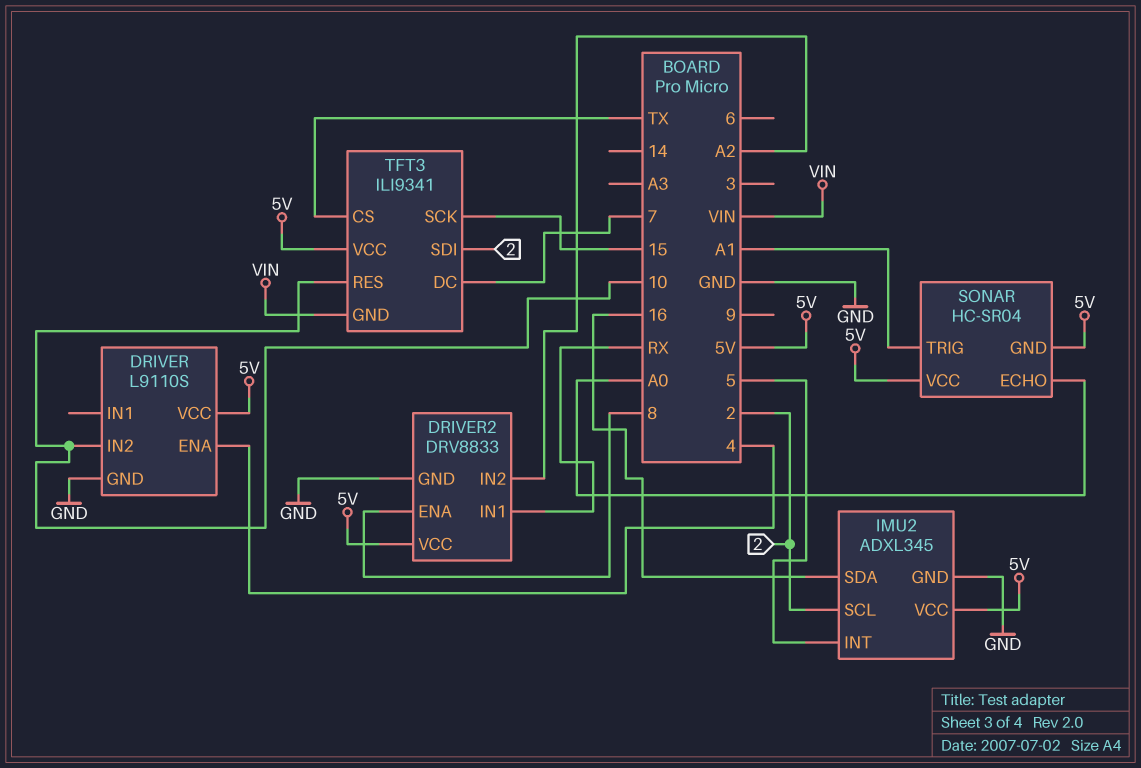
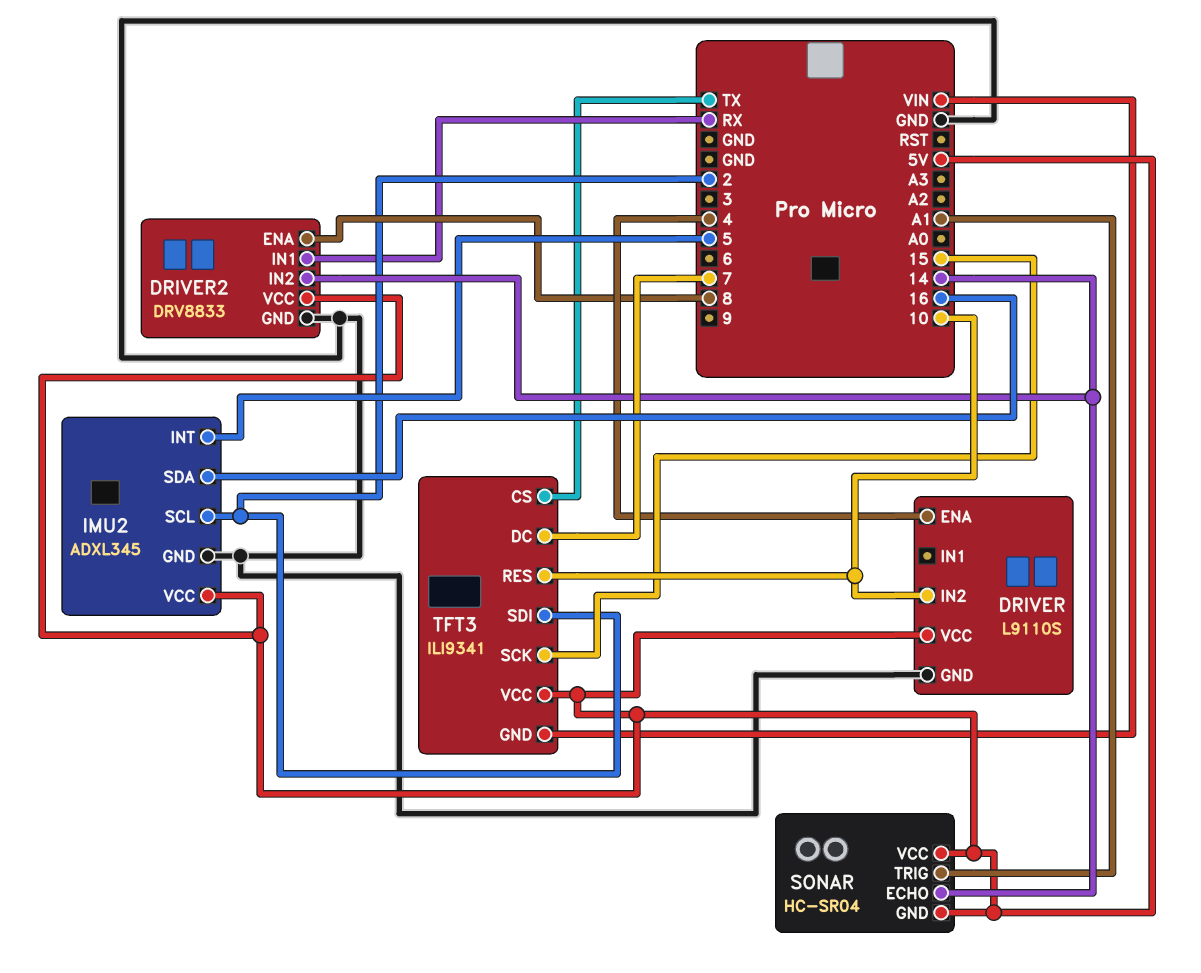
DRIVER2 pin IN2: A2 -> 14
SONAR pin ECHO: A0 -> 14

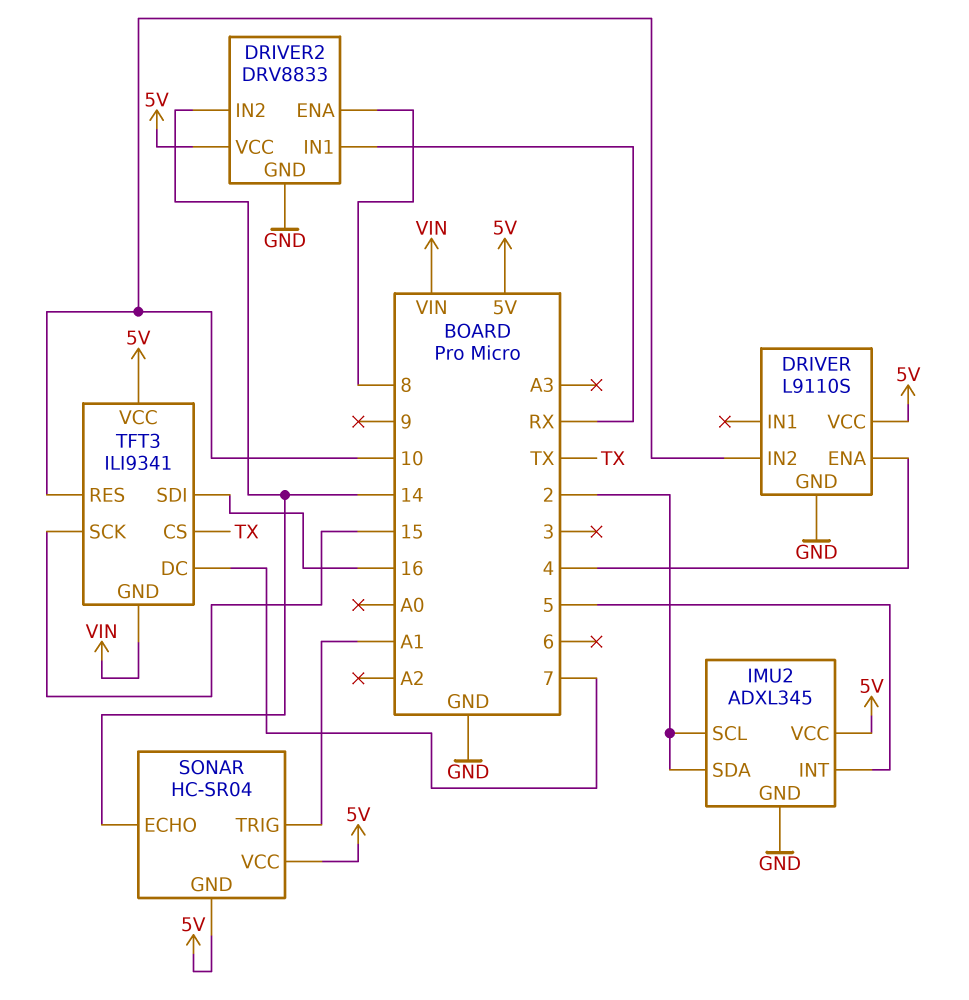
IMU2 pin SDA: 16 -> 2
TFT3 pin SDI: 2 -> 16

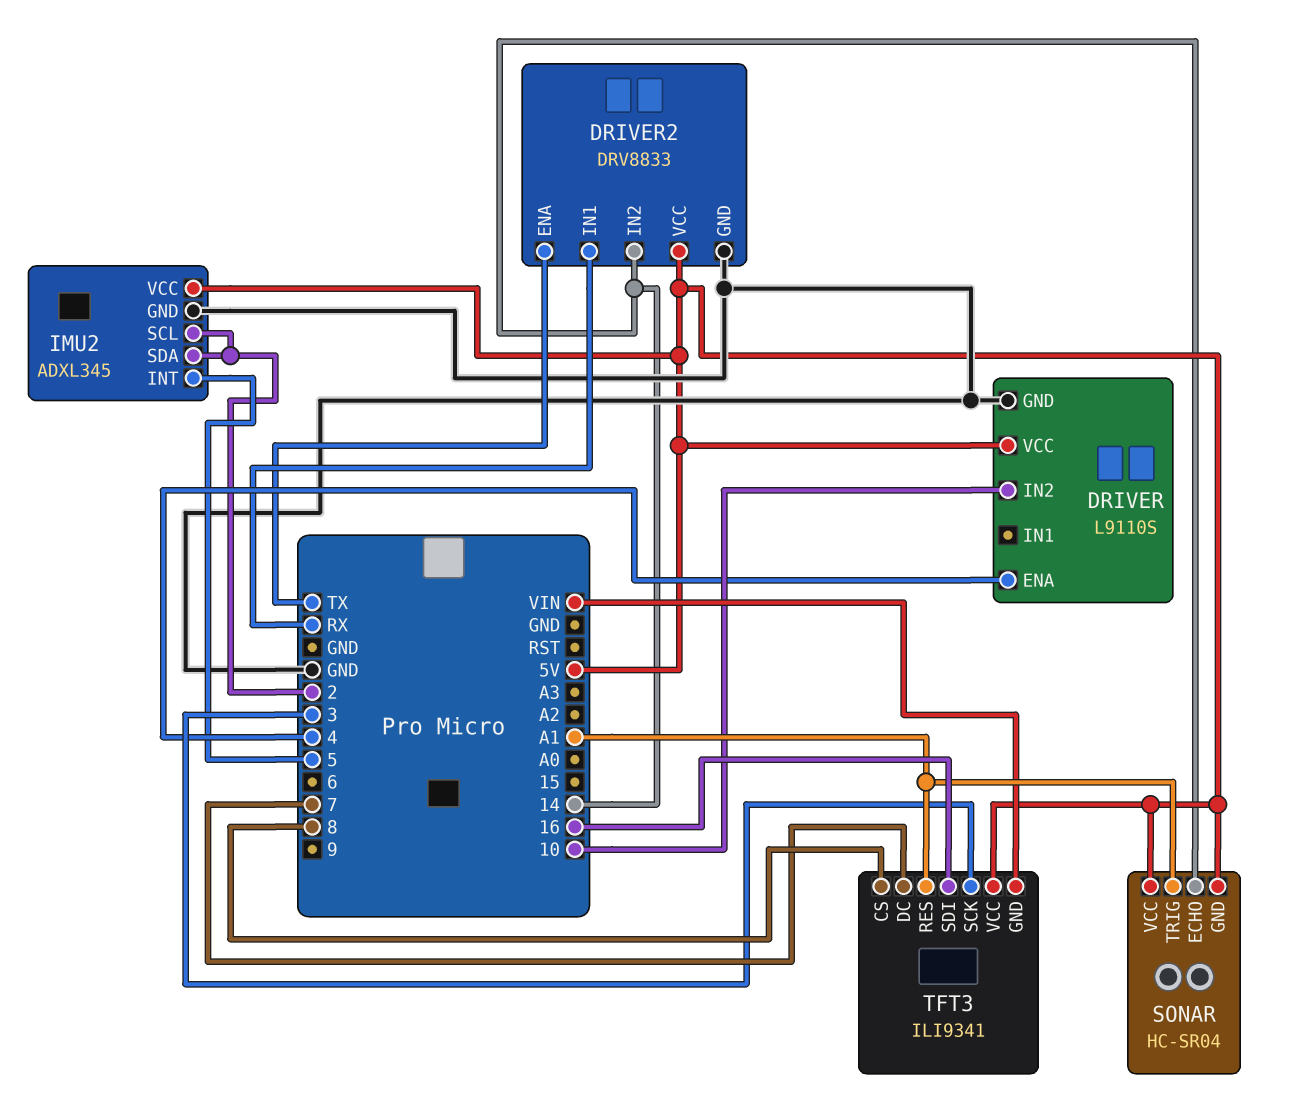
DRIVER2 pin ENA: 8 -> TX
TFT3 pin CS: TX -> 8
TFT3 pin RES: 10 -> A1
TFT3 pin SCK: 15 -> 3

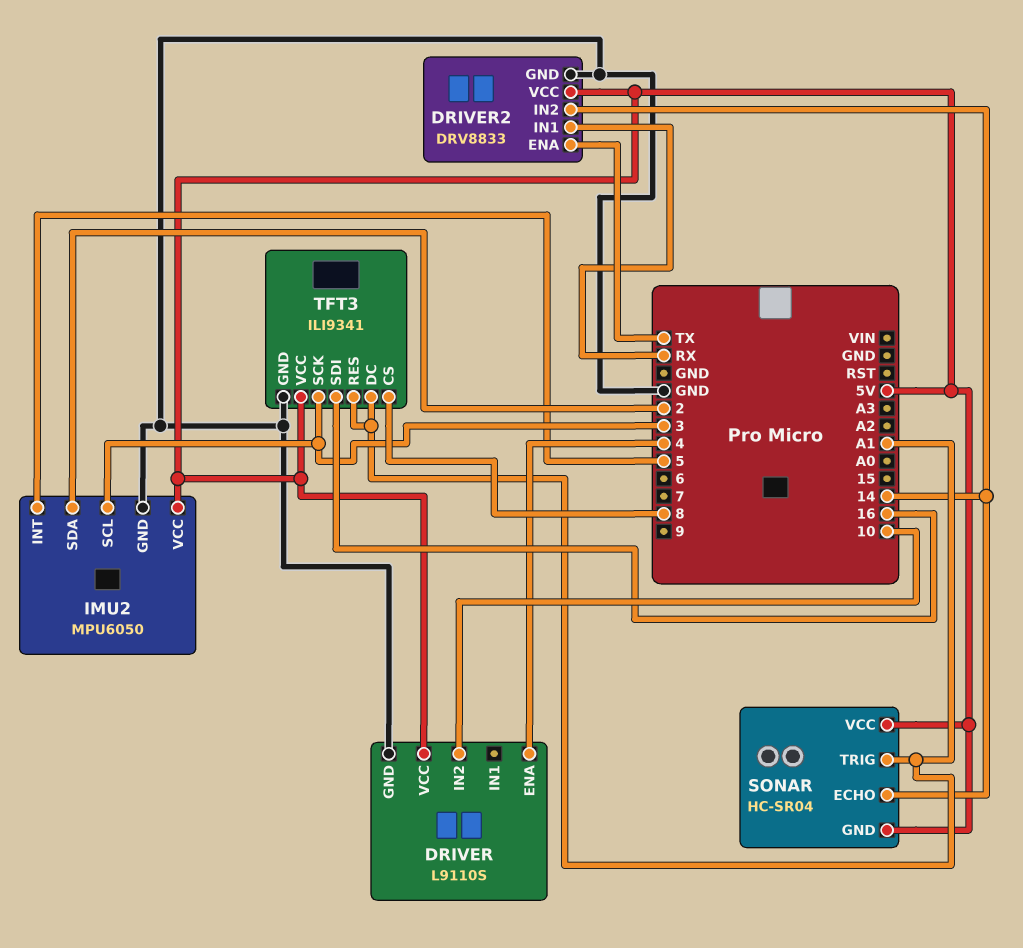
IMU2: ADXL345 -> MPU6050
IMU2 pin SCL: 2 -> 3
TFT3 pin DC: 7 -> A1
TFT3 pin GND: VIN -> GND

